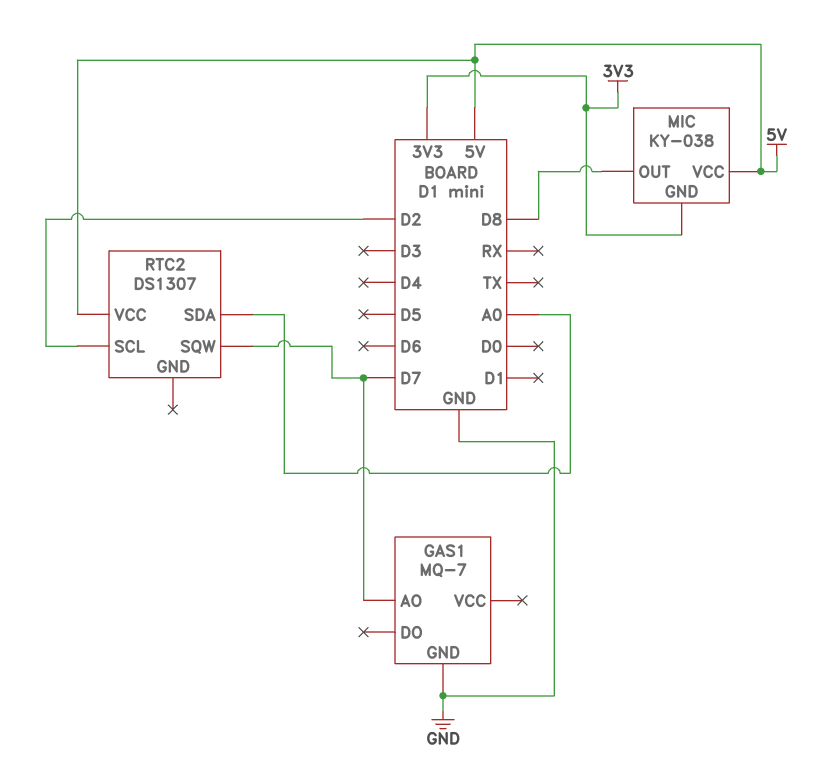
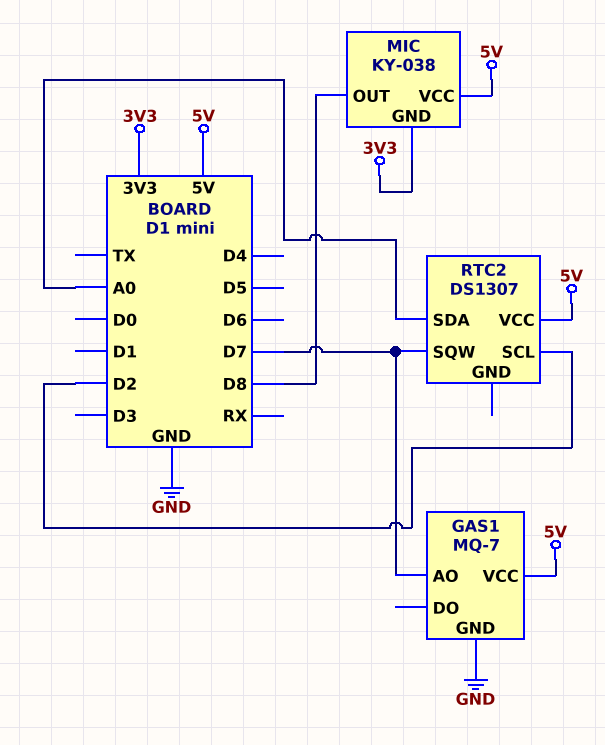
GAS1 pin VCC: none -> 5V

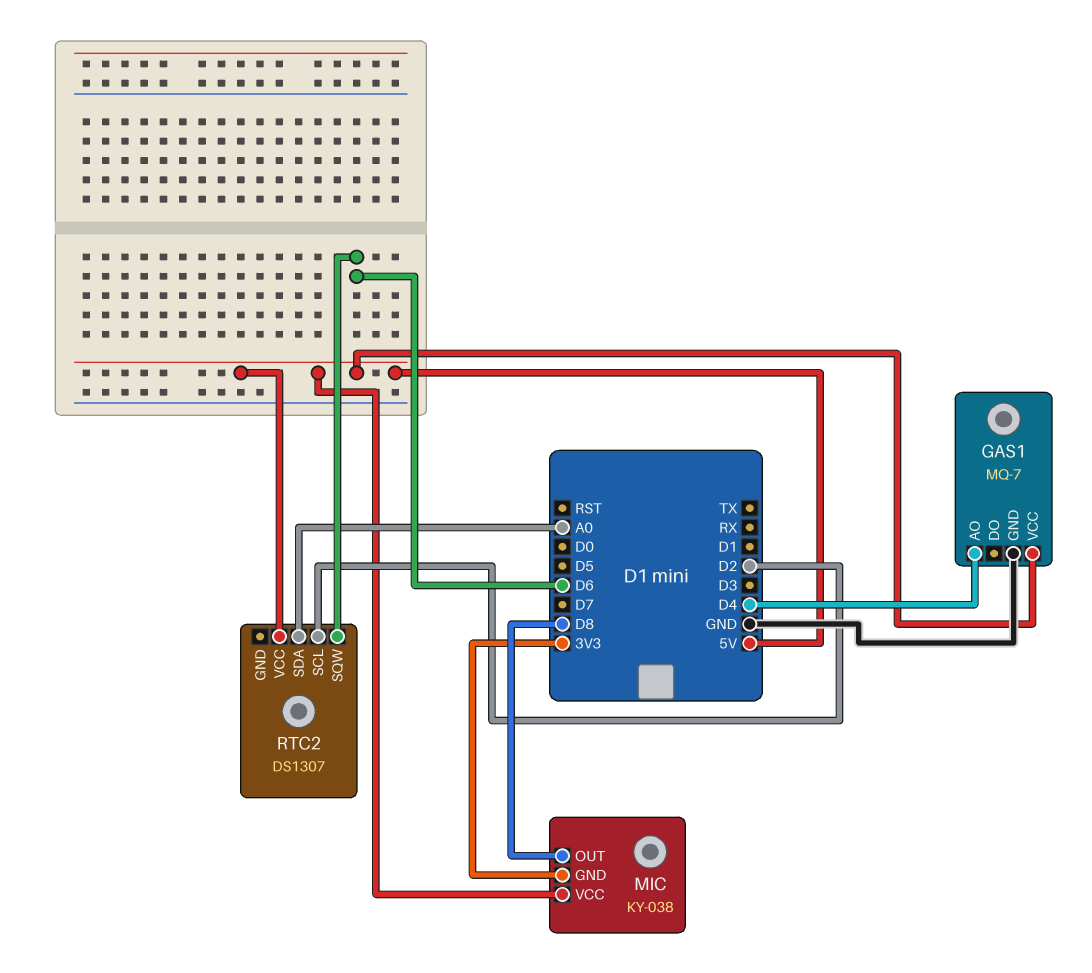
GAS1 pin AO: D7 -> D4
RTC2 pin SQW: D7 -> D6

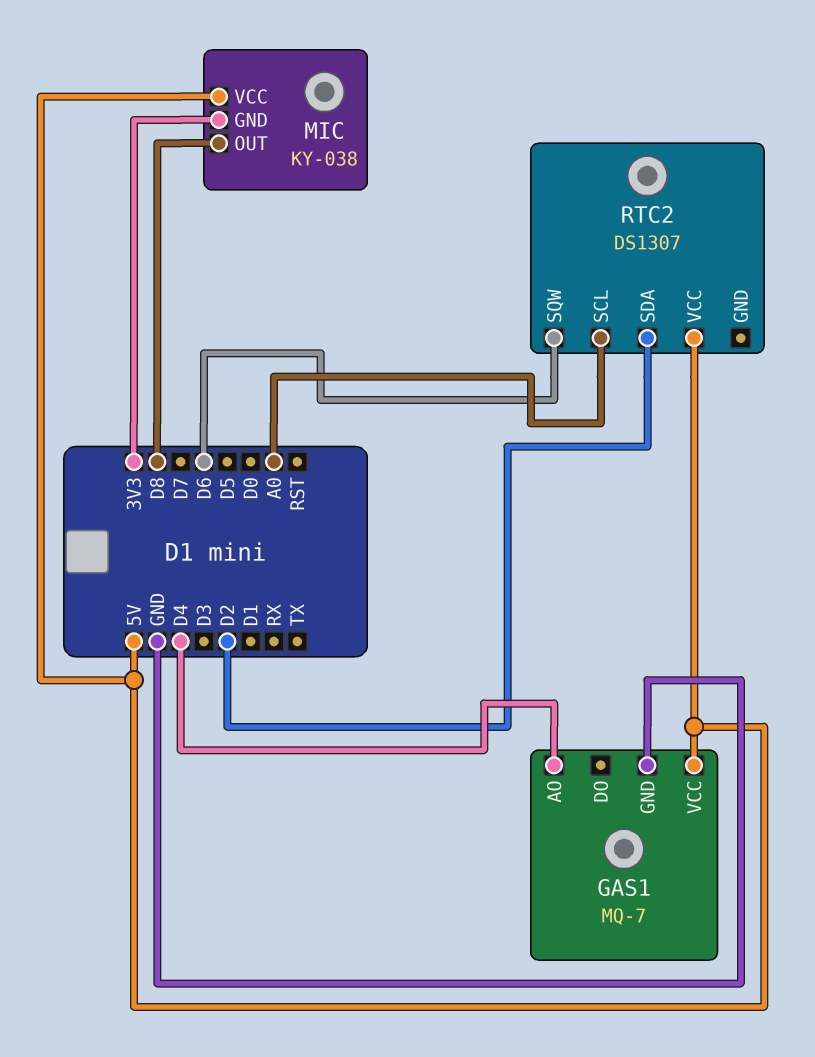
RTC2 pin SCL: D2 -> A0
RTC2 pin SDA: A0 -> D2

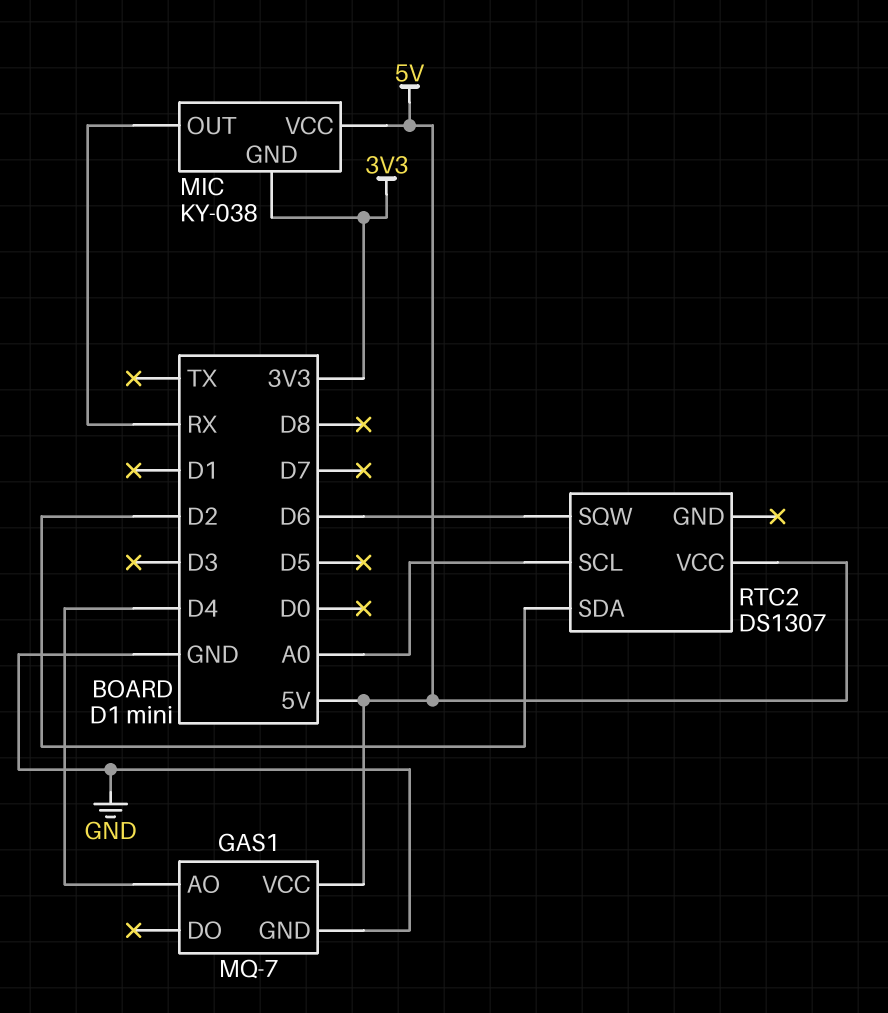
MIC pin OUT: D8 -> RX

